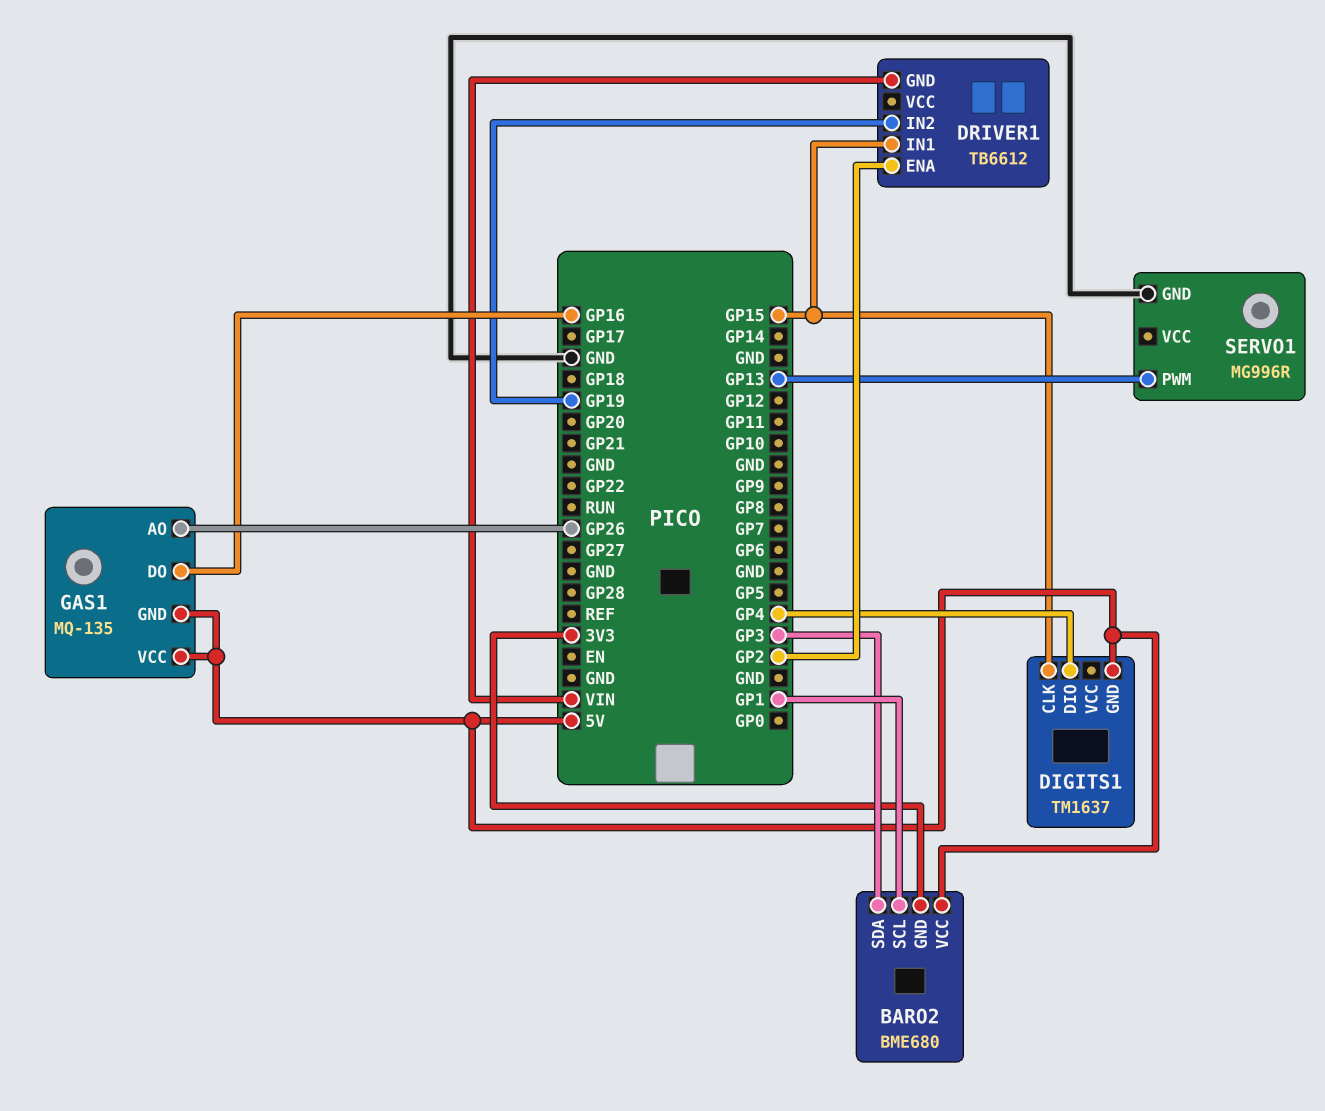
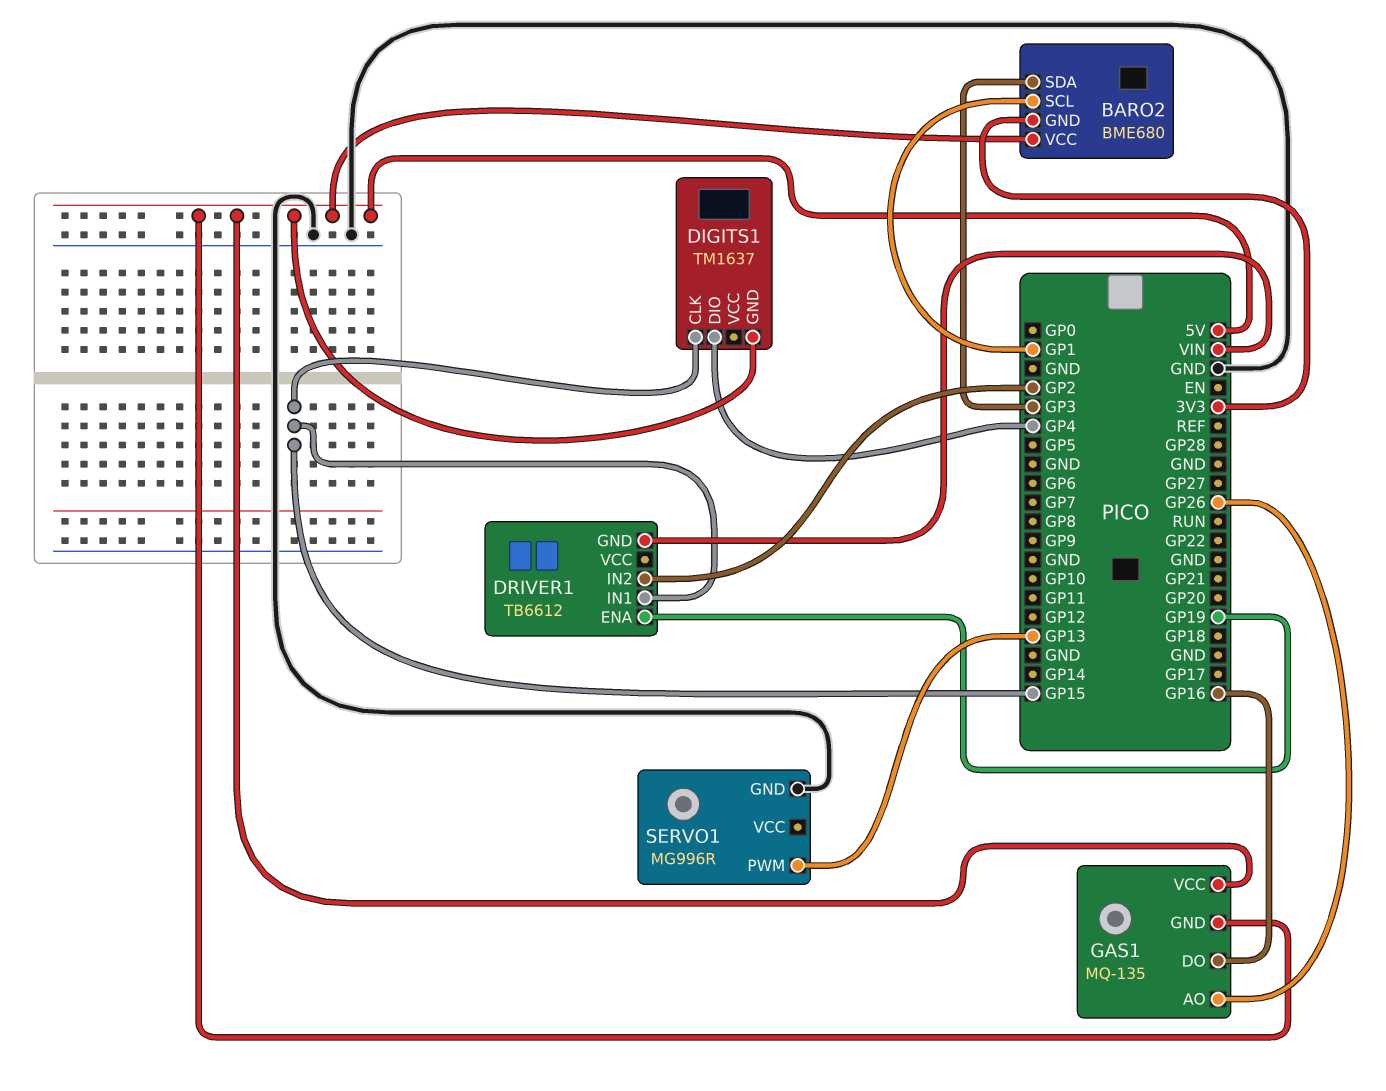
DRIVER1 pin ENA: GP2 -> GP19
DRIVER1 pin IN2: GP19 -> GP2

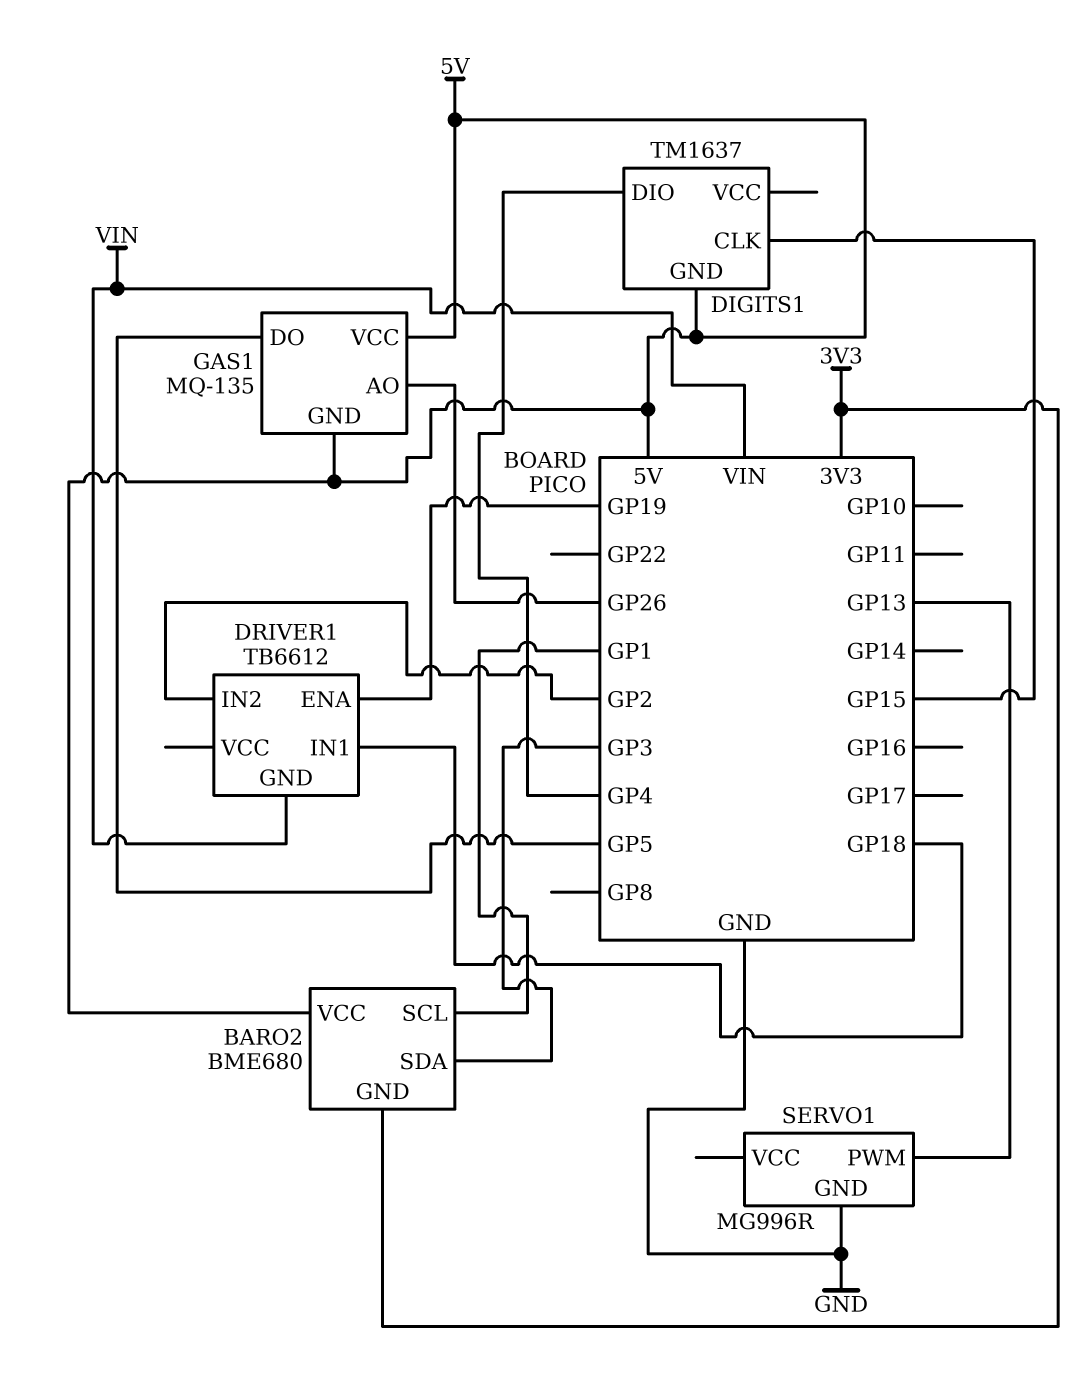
DRIVER1 pin IN1: GP15 -> GP18
GAS1 pin DO: GP16 -> GP5

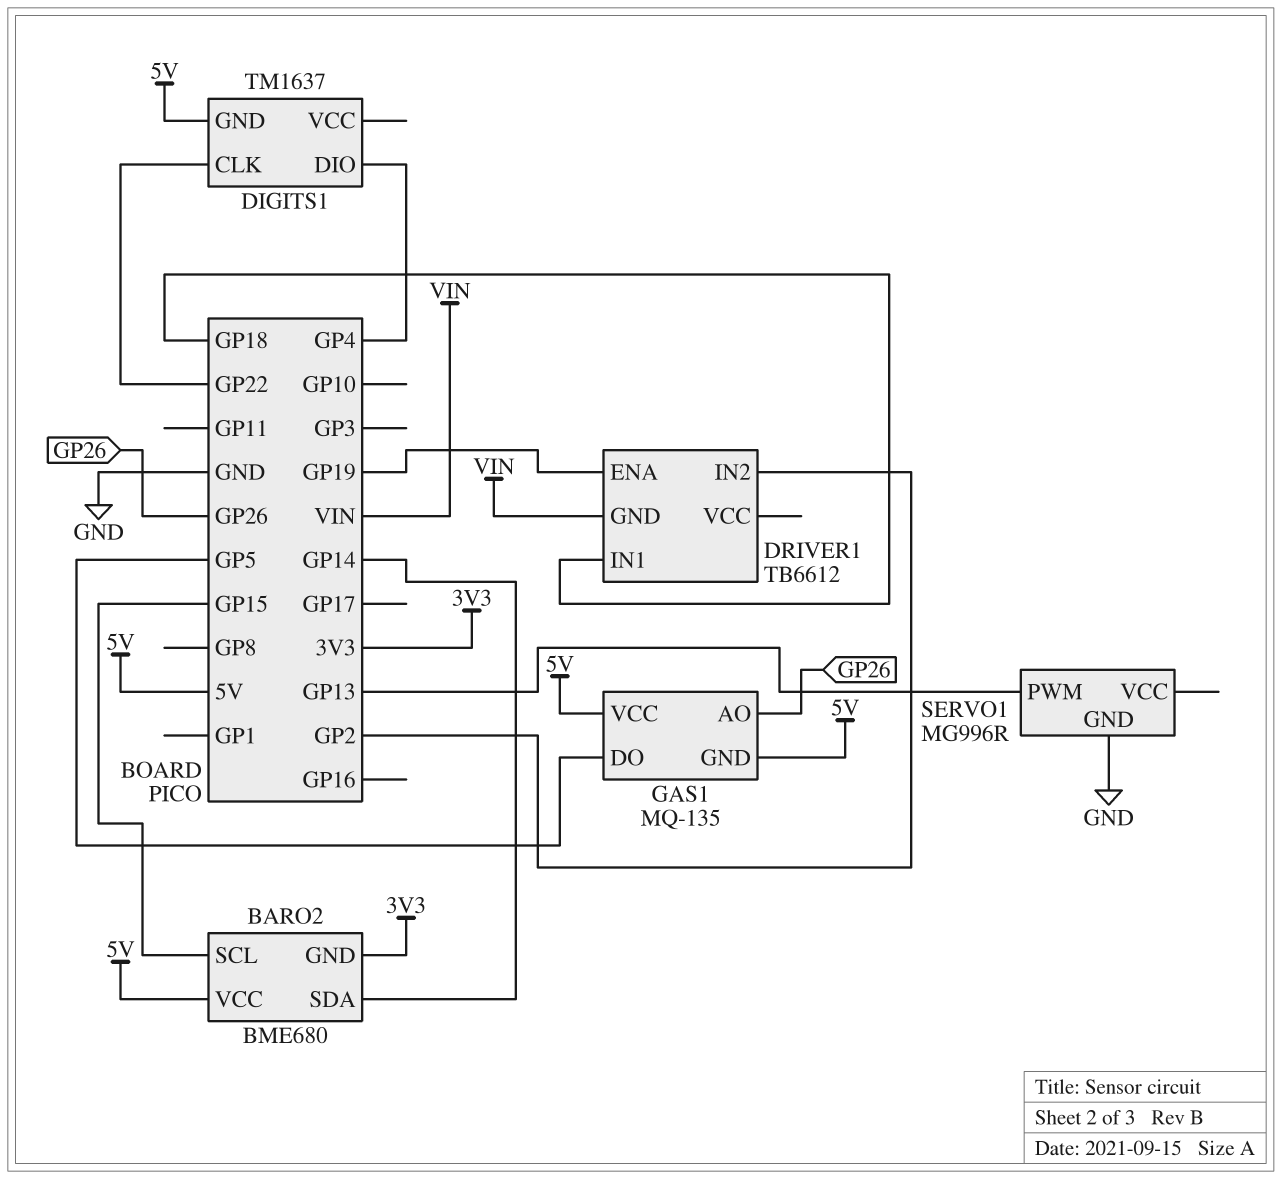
BARO2 pin SCL: GP1 -> GP15
BARO2 pin SDA: GP3 -> GP14
DIGITS1 pin CLK: GP15 -> GP22

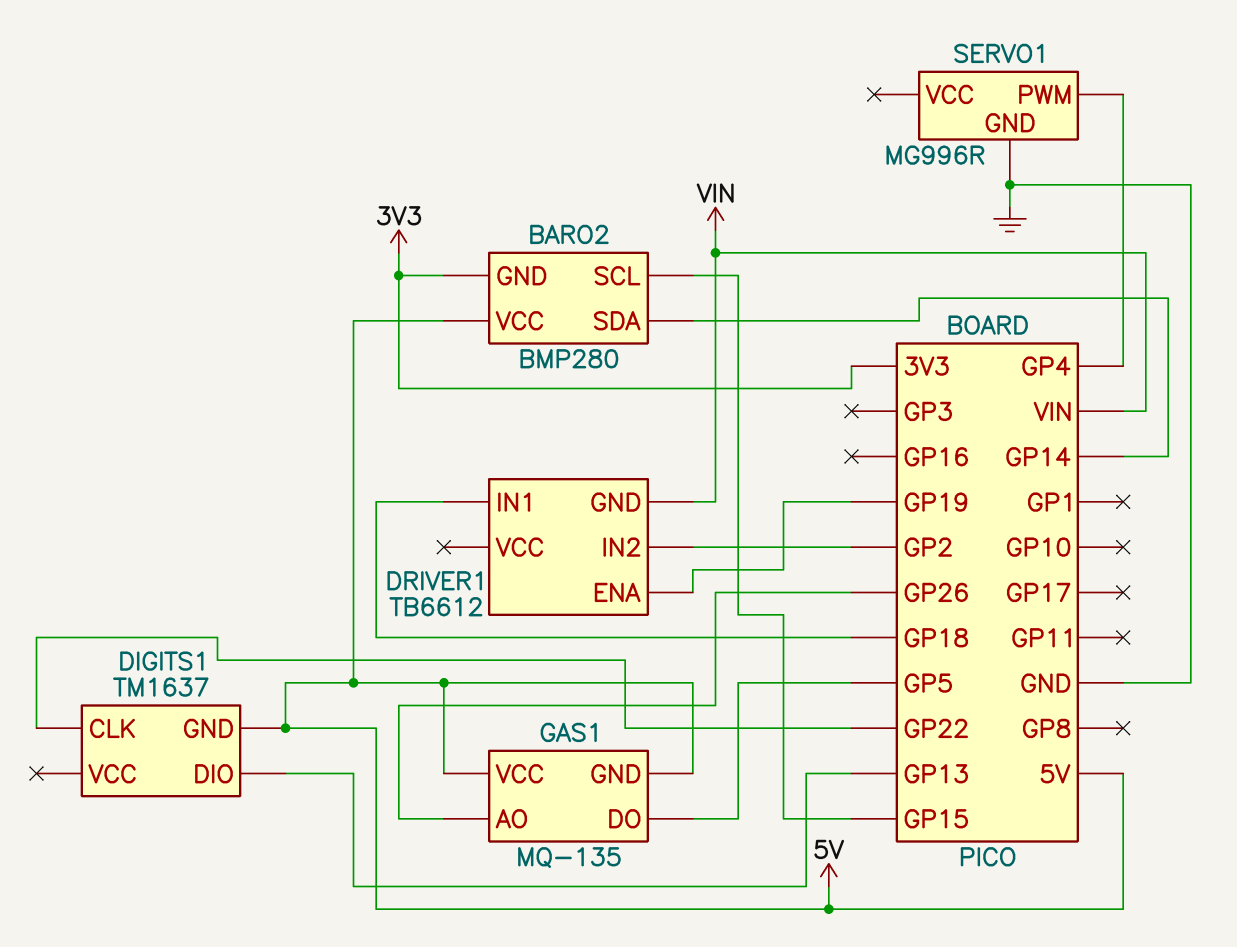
BARO2: BME680 -> BMP280
DIGITS1 pin DIO: GP4 -> GP13
SERVO1 pin PWM: GP13 -> GP4

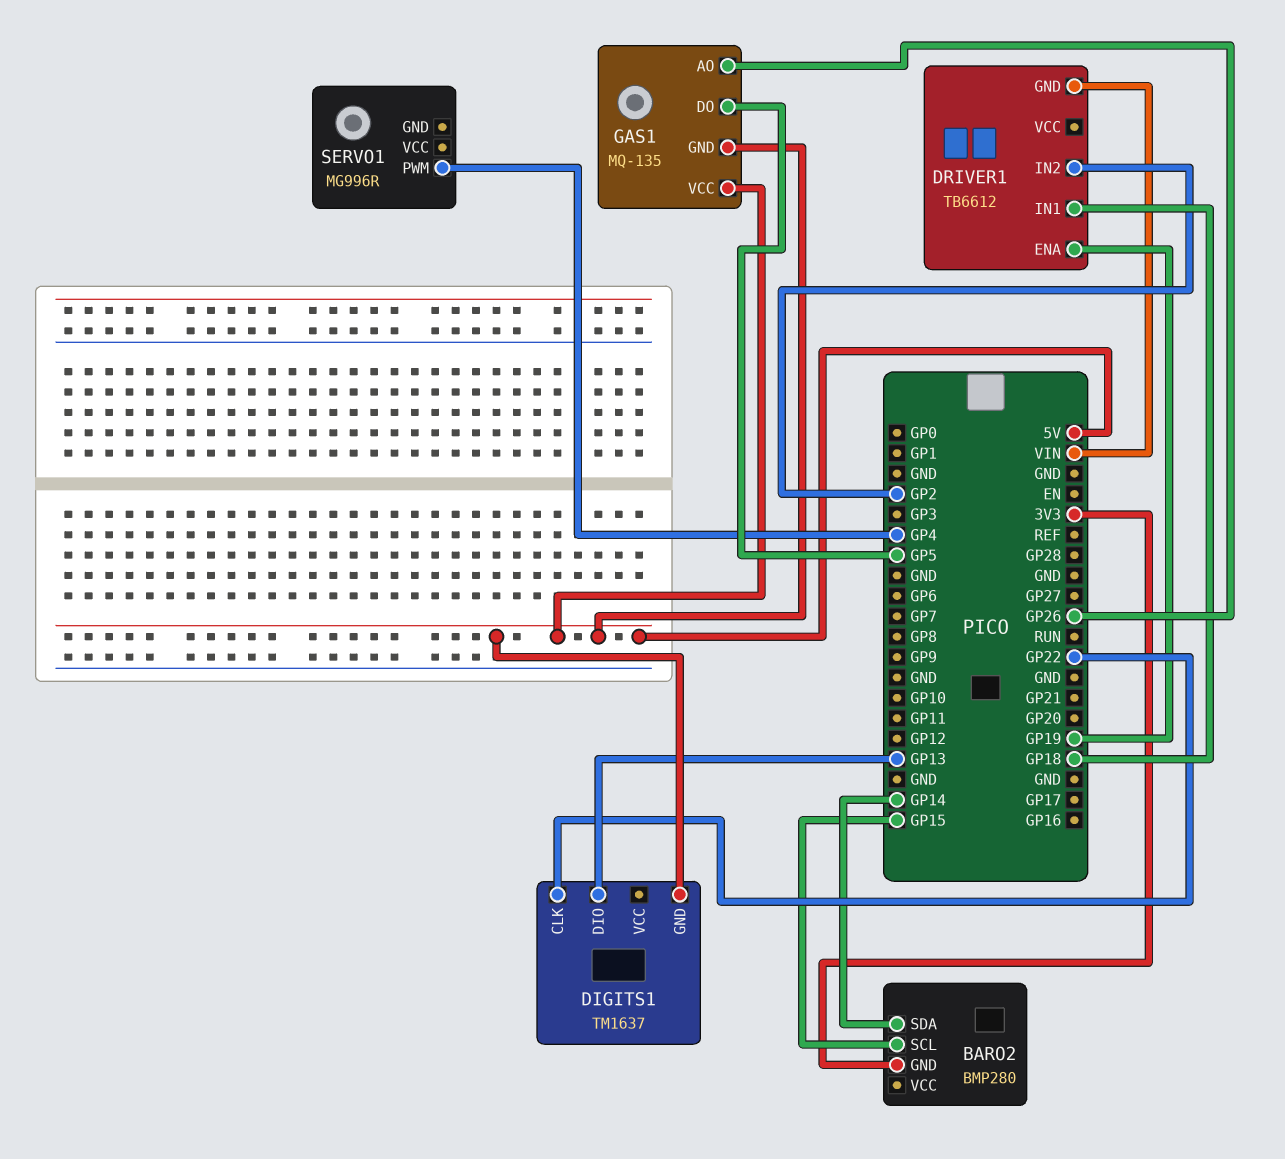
BARO2 pin VCC: 5V -> none
SERVO1 pin GND: GND -> none

